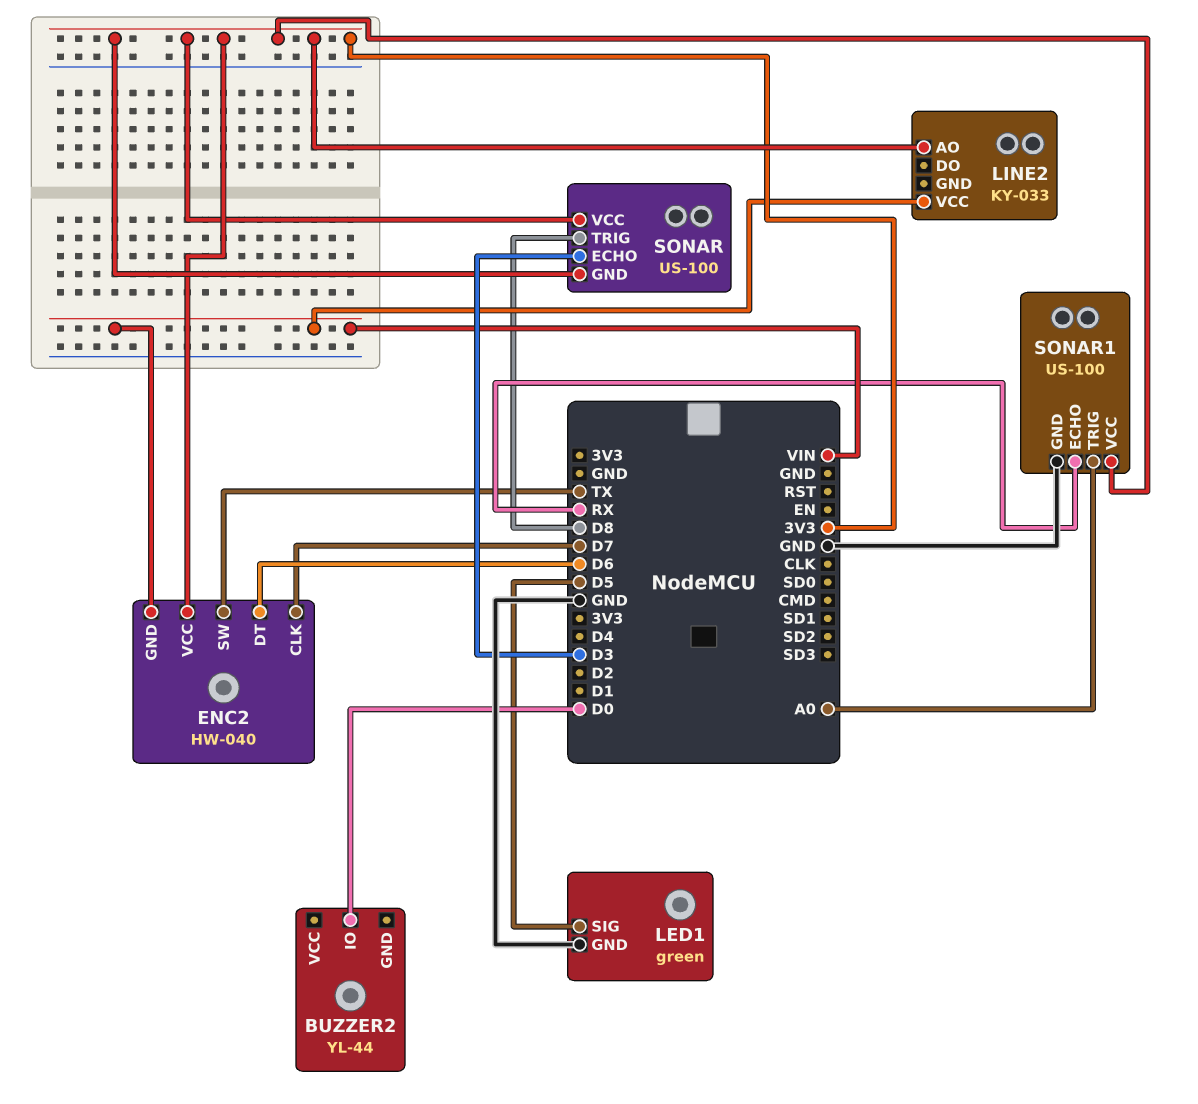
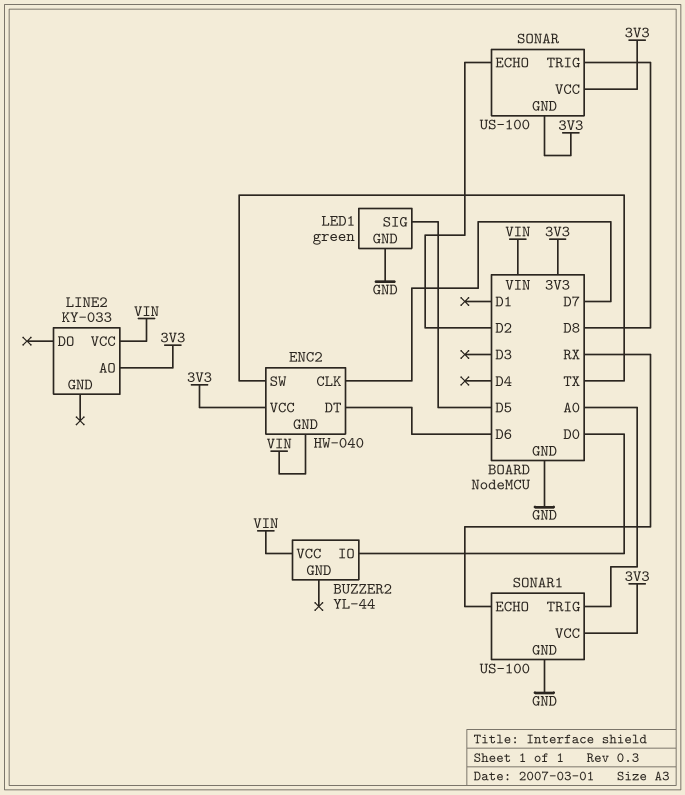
BUZZER2 pin VCC: none -> VIN
SONAR pin ECHO: D3 -> D2

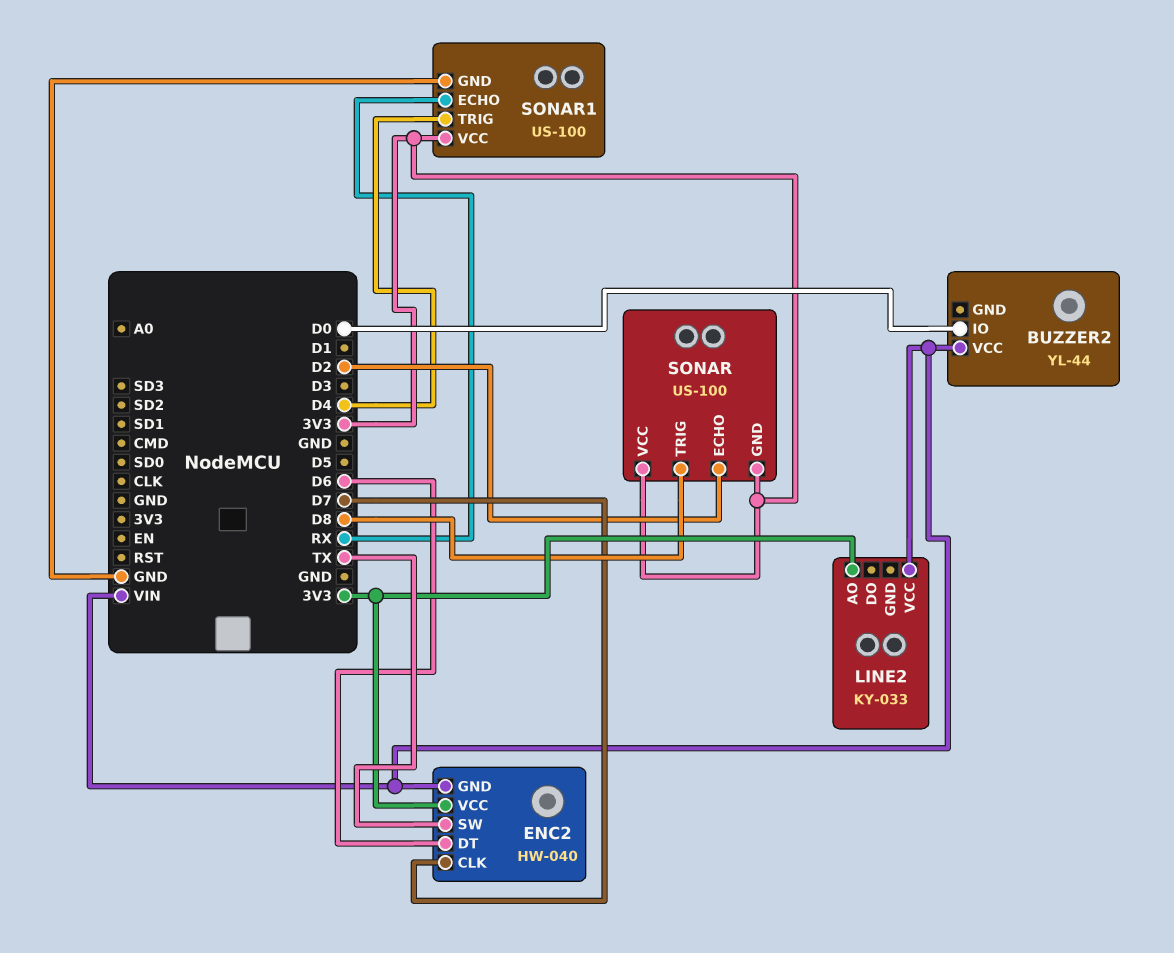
LED1: green -> none
LED1 pin GND: GND -> none
LED1 pin SIG: D5 -> none
SONAR1 pin TRIG: A0 -> D4

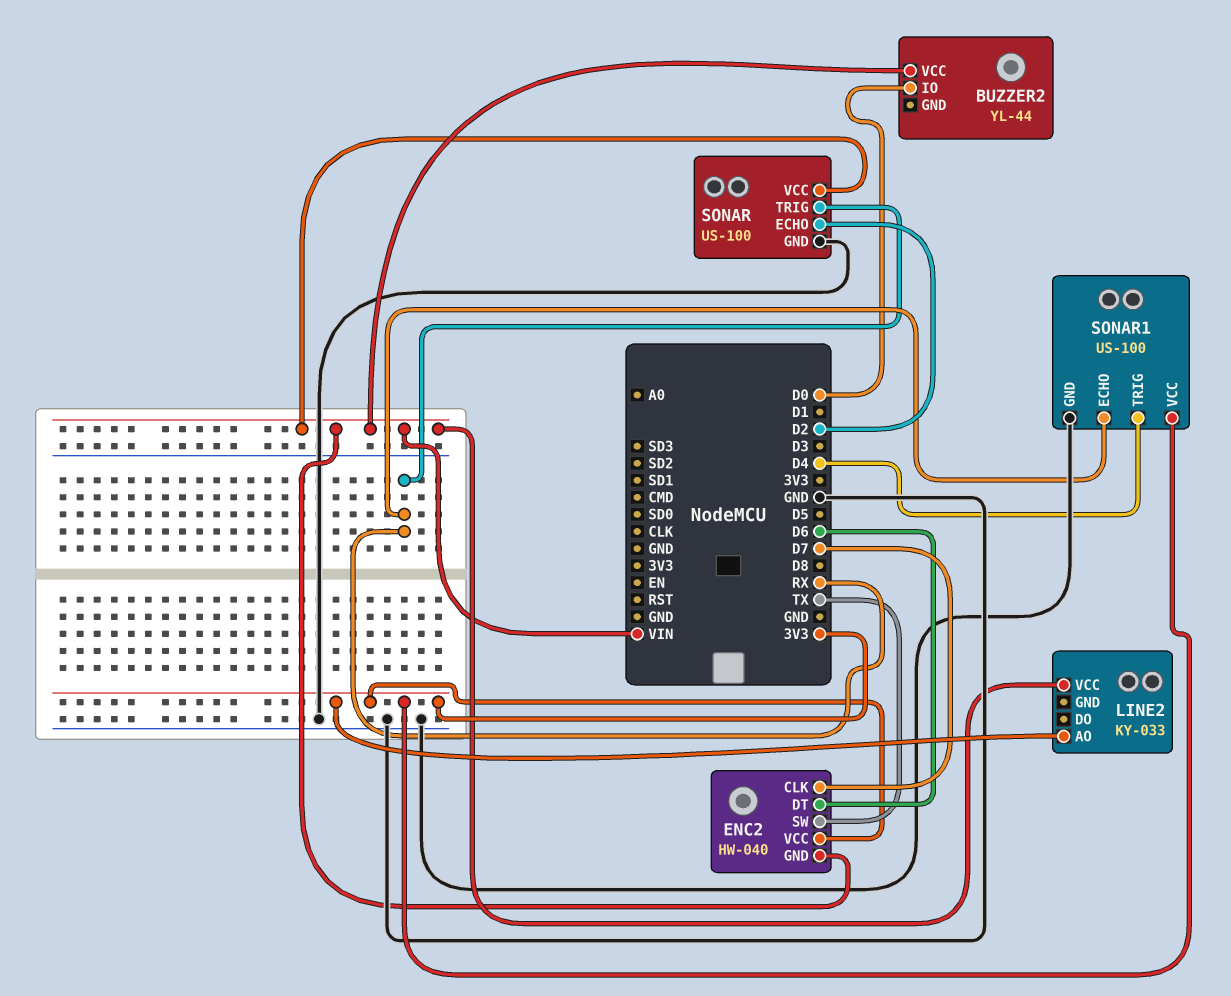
SONAR pin GND: 3V3 -> GND
SONAR pin TRIG: D8 -> RX
SONAR pin VCC: 3V3 -> VIN

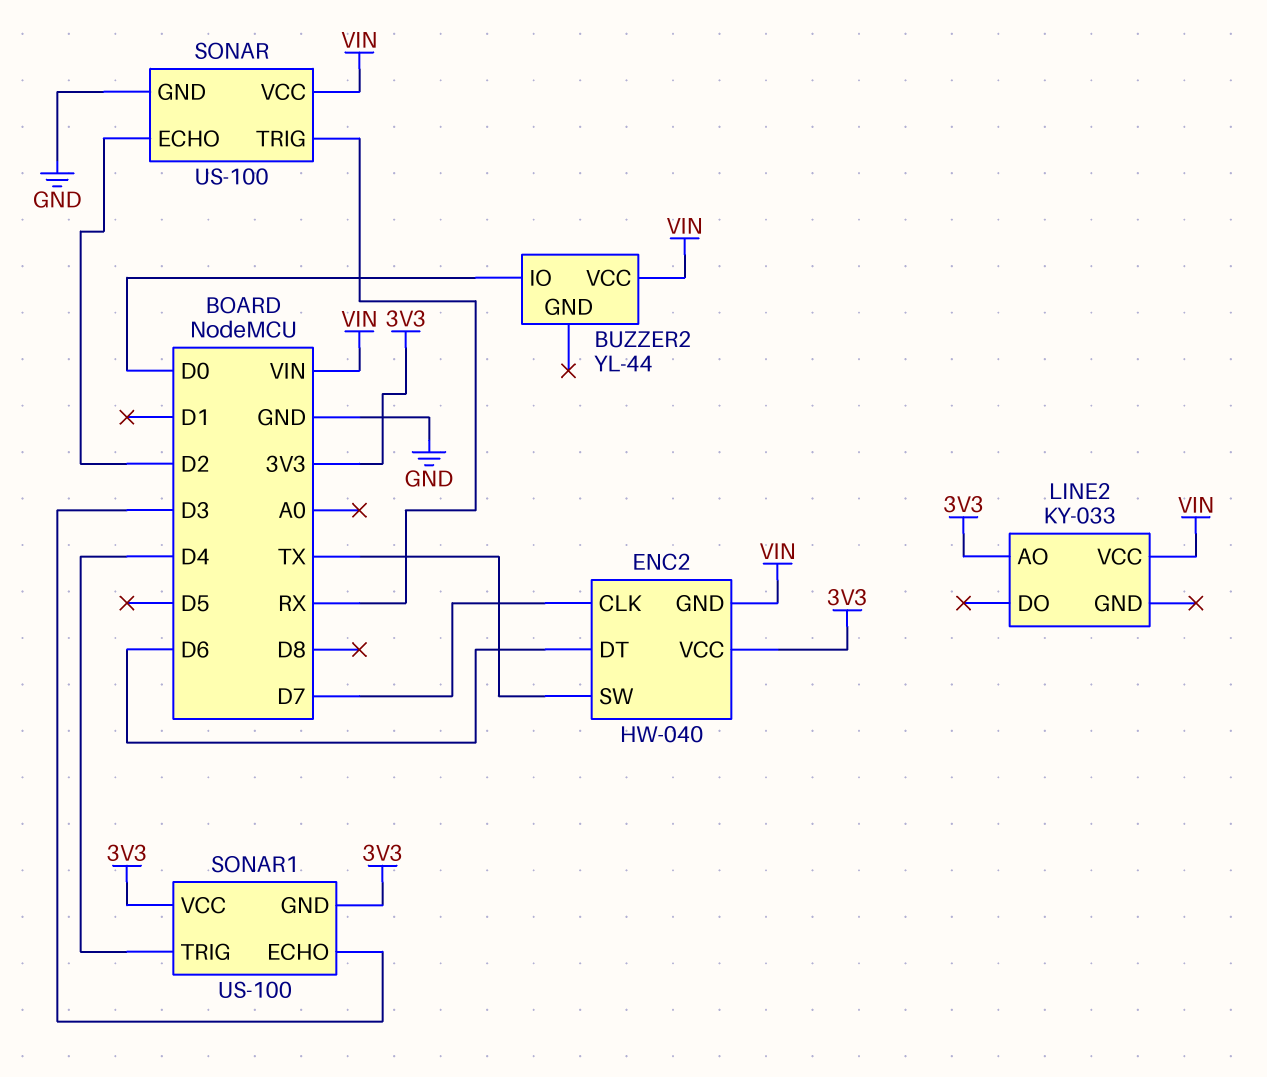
SONAR1 pin ECHO: RX -> D3
SONAR1 pin GND: GND -> 3V3

